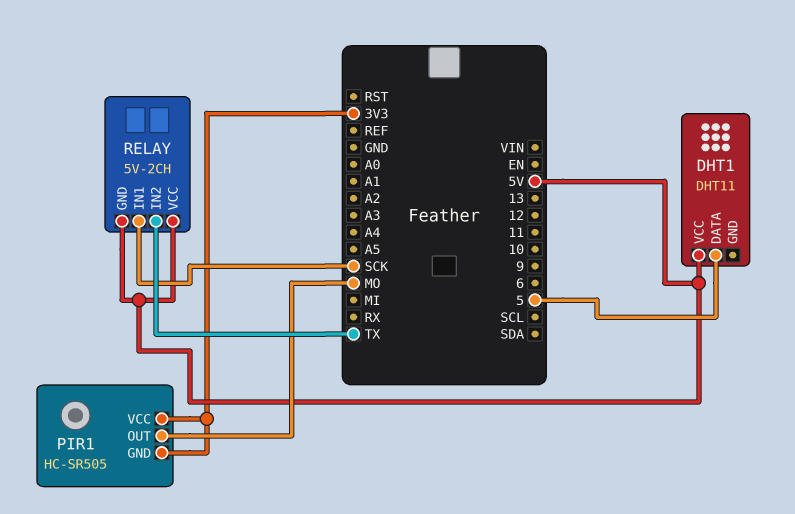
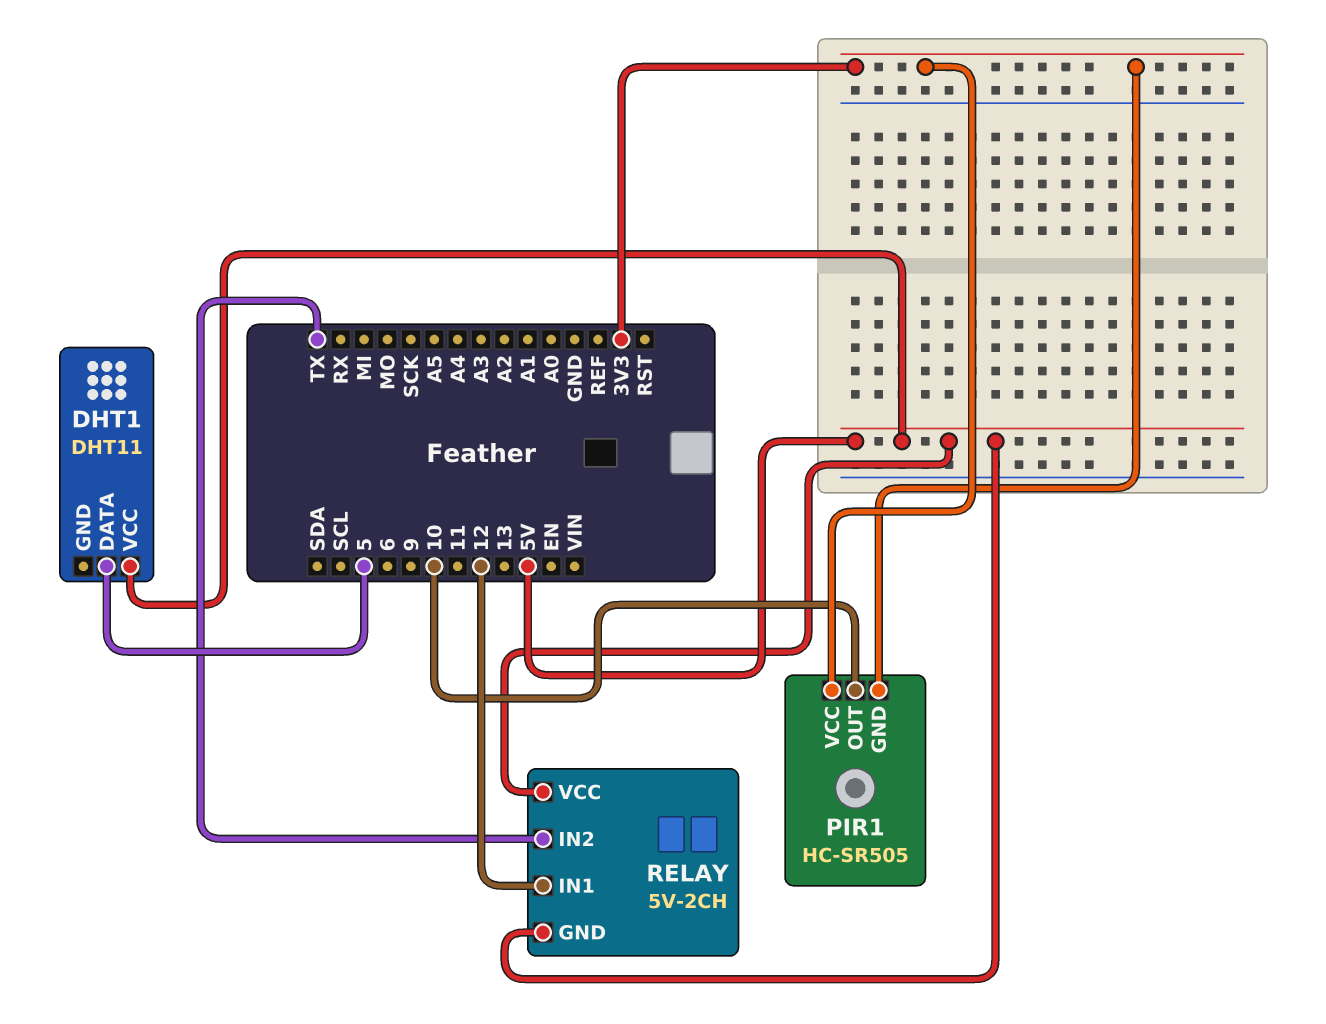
PIR1 pin OUT: MO -> 10
RELAY pin IN1: SCK -> 12

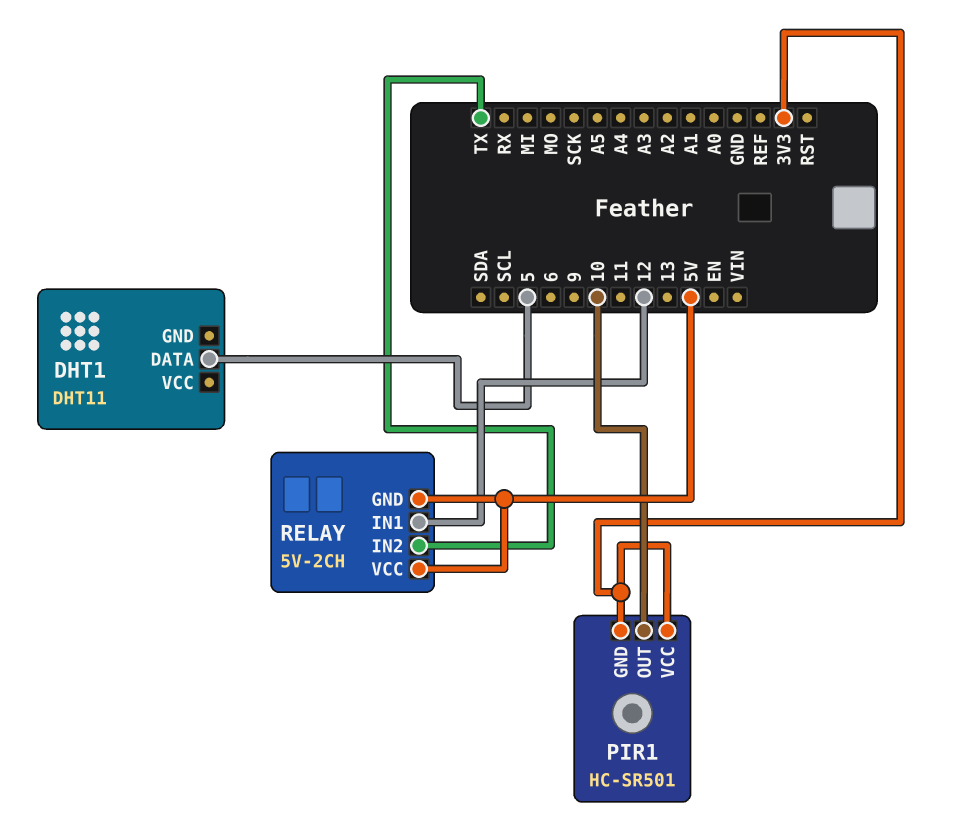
DHT1 pin VCC: 5V -> none
PIR1: HC-SR505 -> HC-SR501

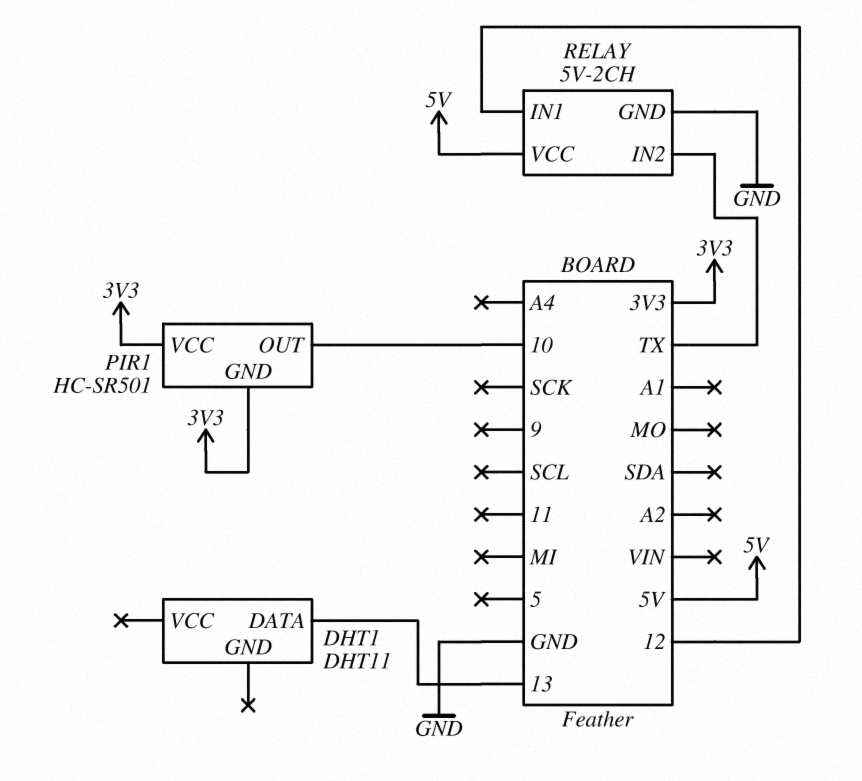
DHT1 pin DATA: 5 -> 13
RELAY pin GND: 5V -> GND

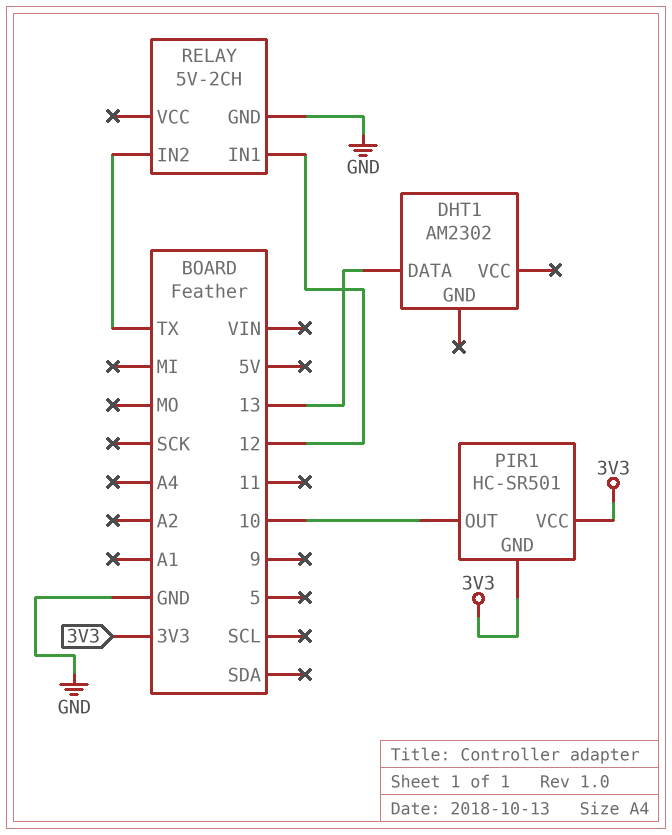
DHT1: DHT11 -> AM2302
RELAY pin VCC: 5V -> none

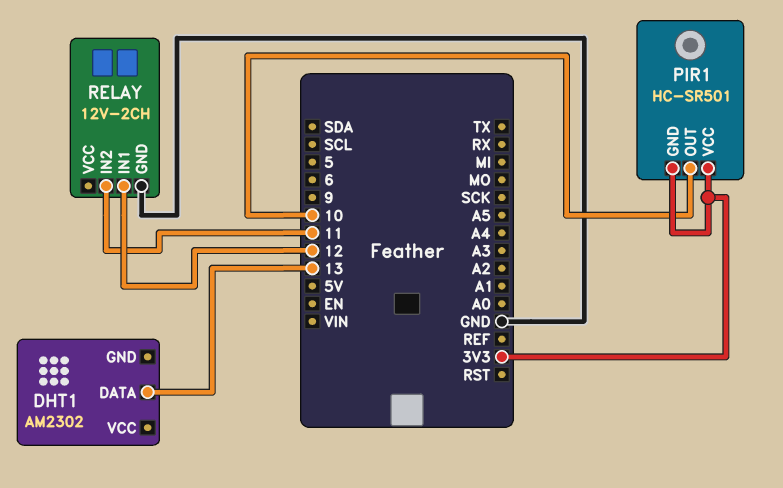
RELAY: 5V-2CH -> 12V-2CH
RELAY pin IN2: TX -> 11

